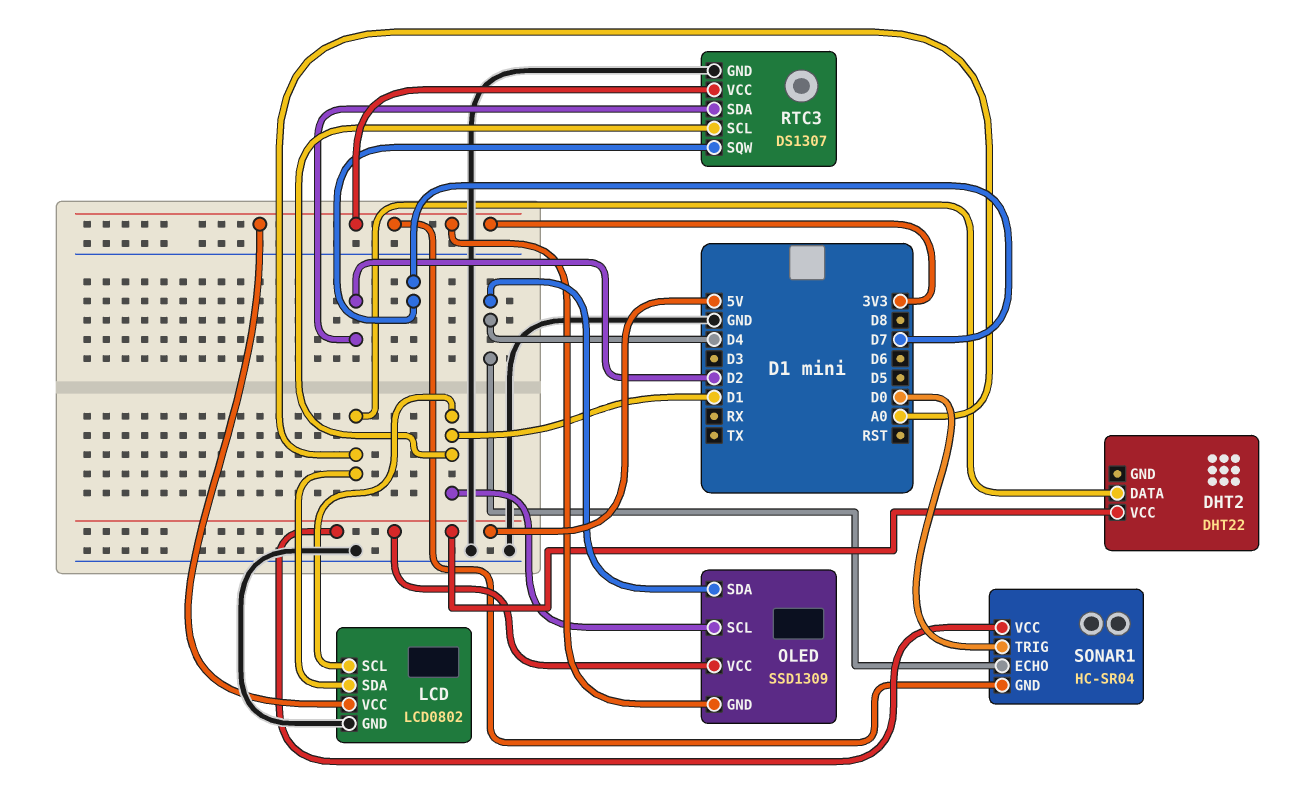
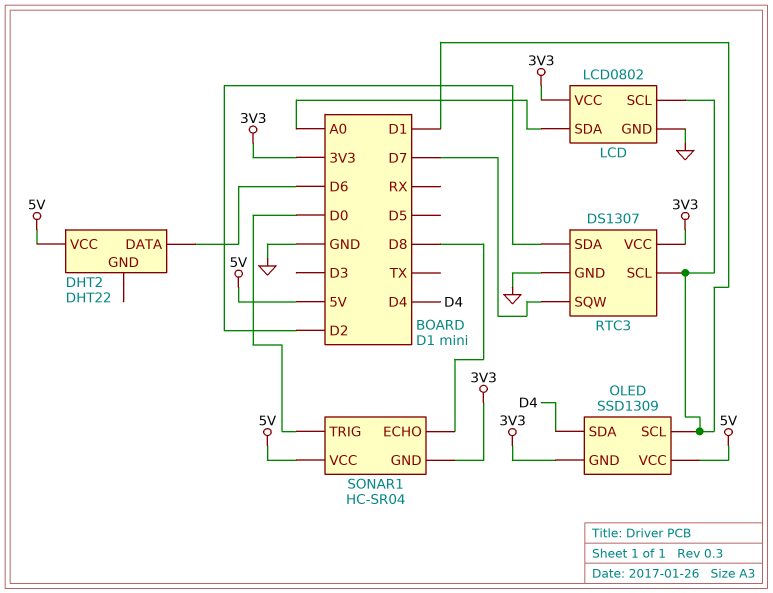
DHT2 pin DATA: A0 -> D6
SONAR1 pin ECHO: D4 -> D8

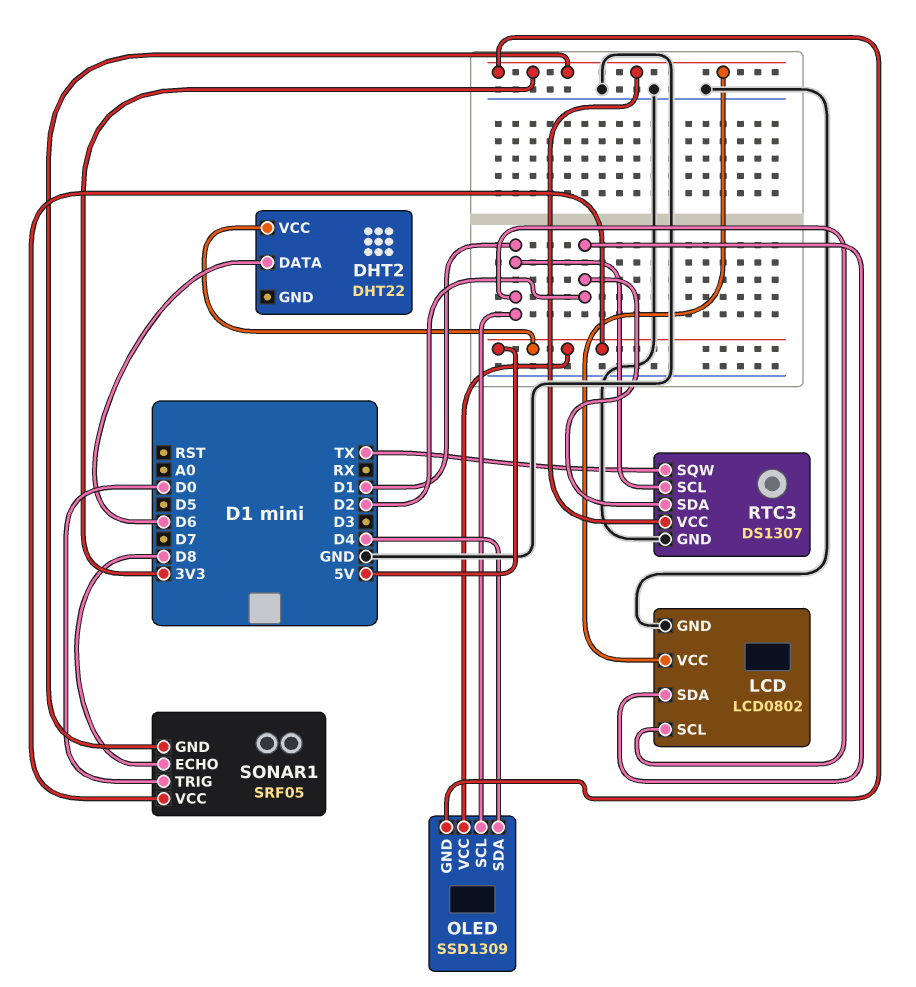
LCD pin SDA: A0 -> D2
RTC3 pin SQW: D7 -> TX
SONAR1: HC-SR04 -> SRF05

